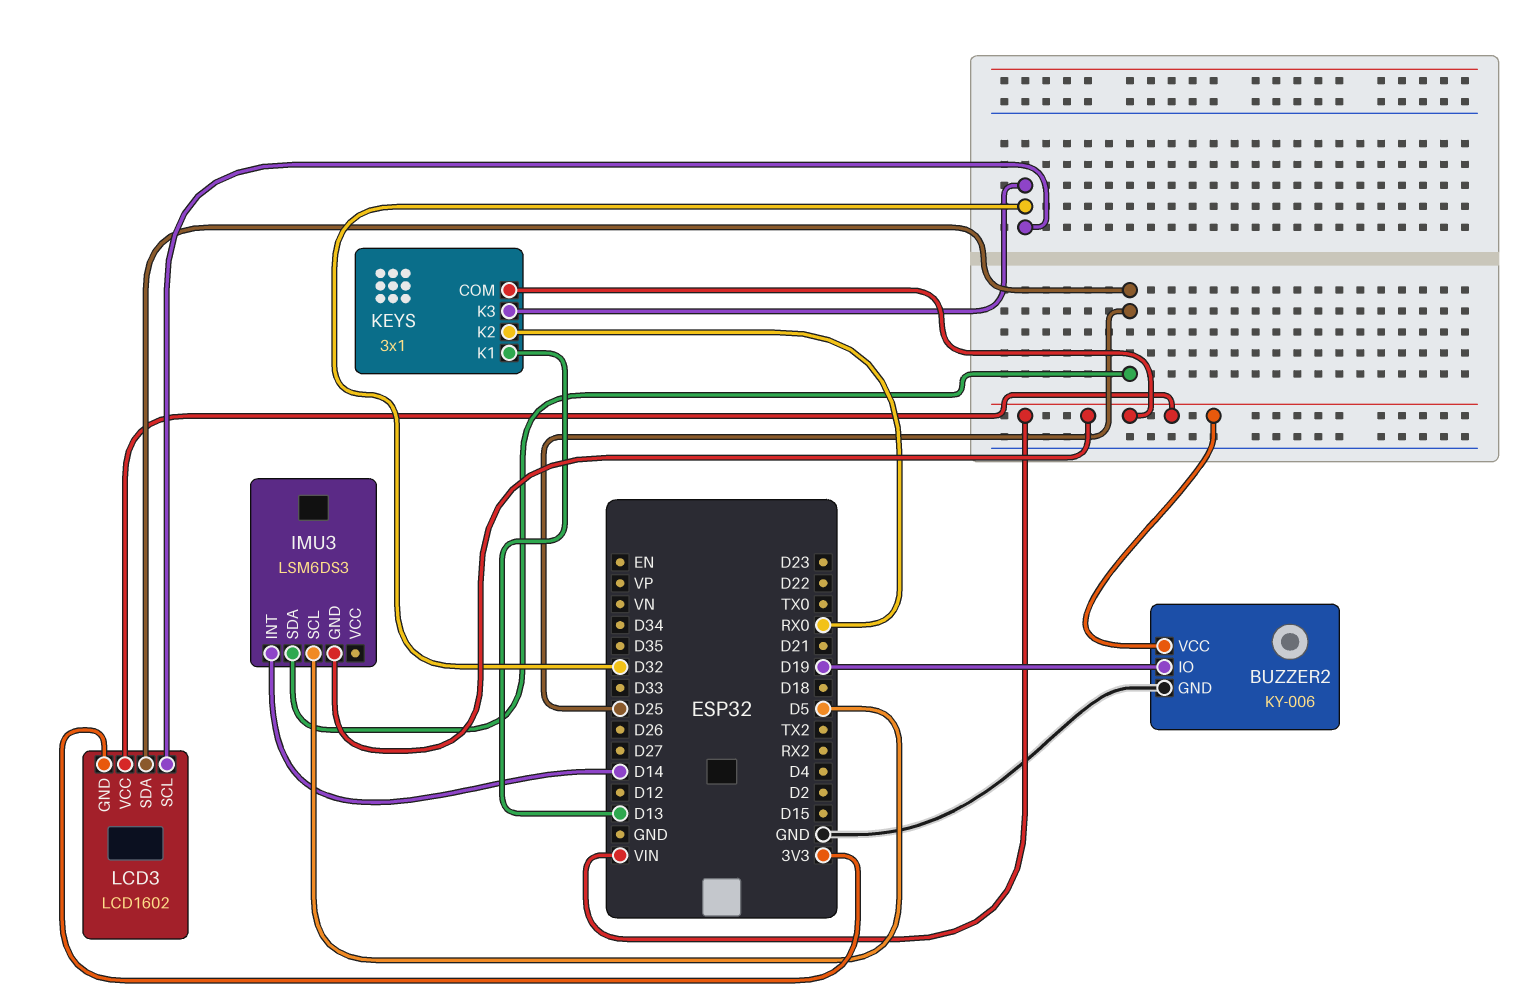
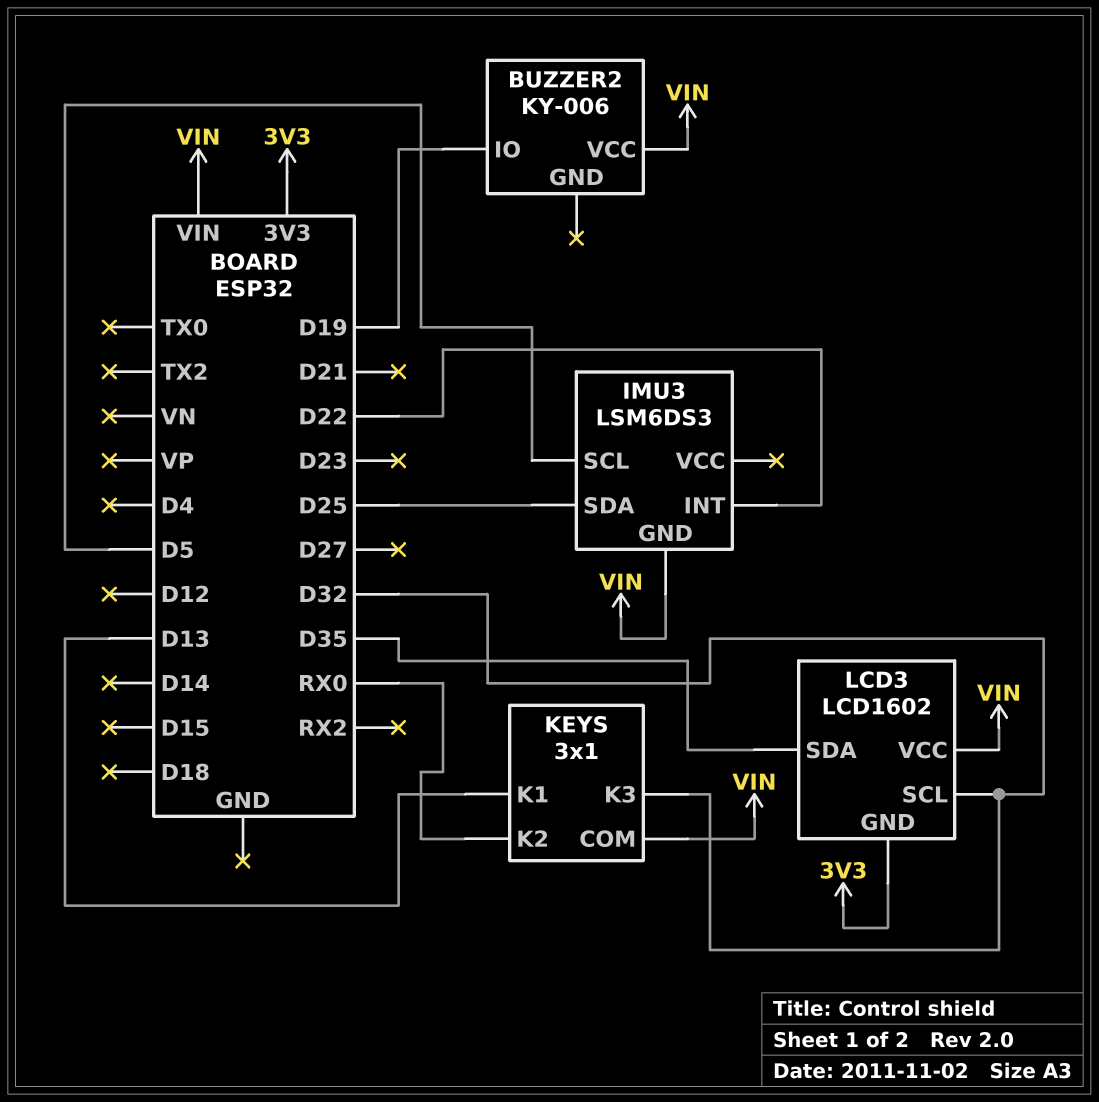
BUZZER2 pin GND: GND -> none
IMU3 pin INT: D14 -> D22
LCD3 pin SDA: D25 -> D35

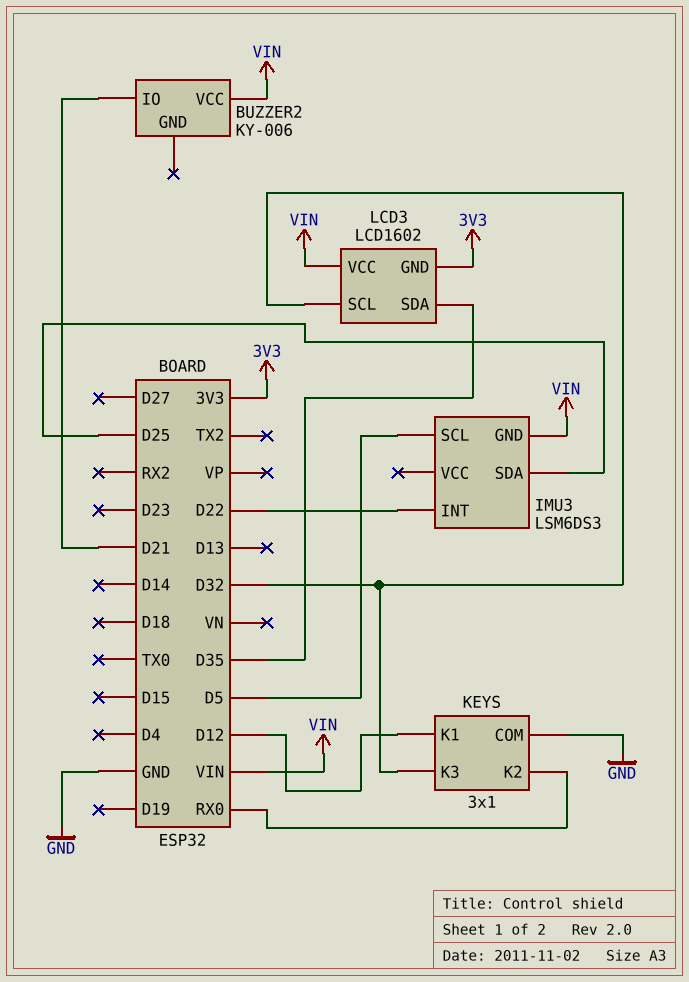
BUZZER2 pin IO: D19 -> D21
KEYS pin COM: VIN -> GND
KEYS pin K1: D13 -> D12

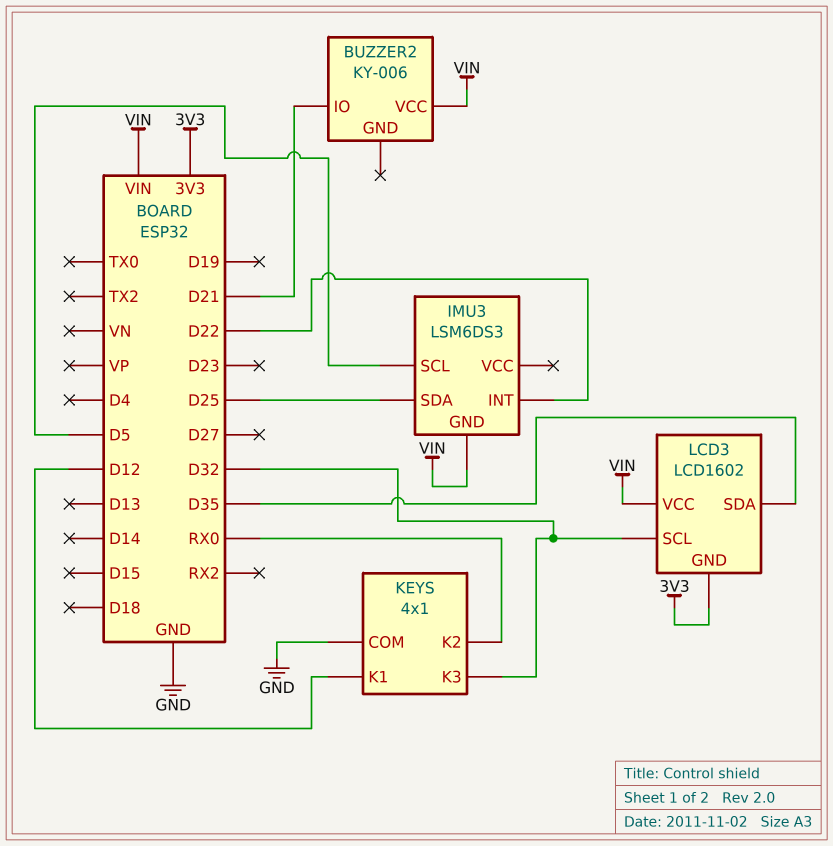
KEYS: 3x1 -> 4x1

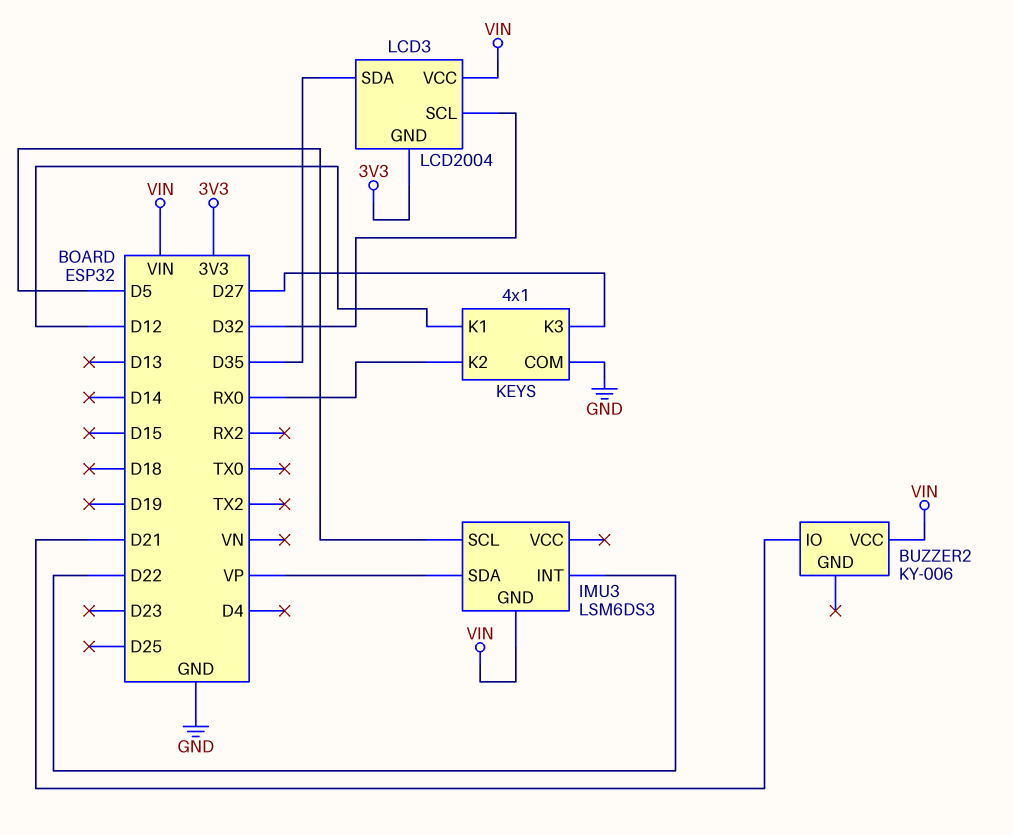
IMU3 pin SDA: D25 -> VP
KEYS pin K3: D32 -> D27
LCD3: LCD1602 -> LCD2004

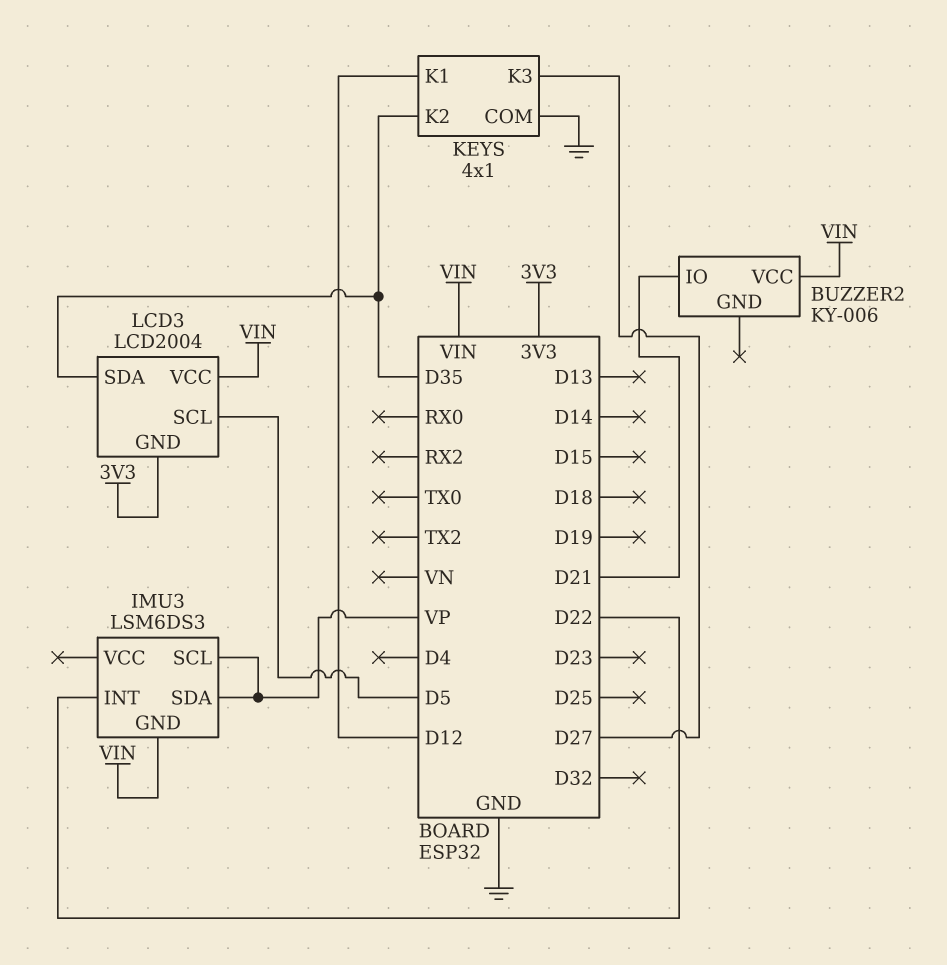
IMU3 pin SCL: D5 -> VP
KEYS pin K2: RX0 -> D35
LCD3 pin SCL: D32 -> D5

